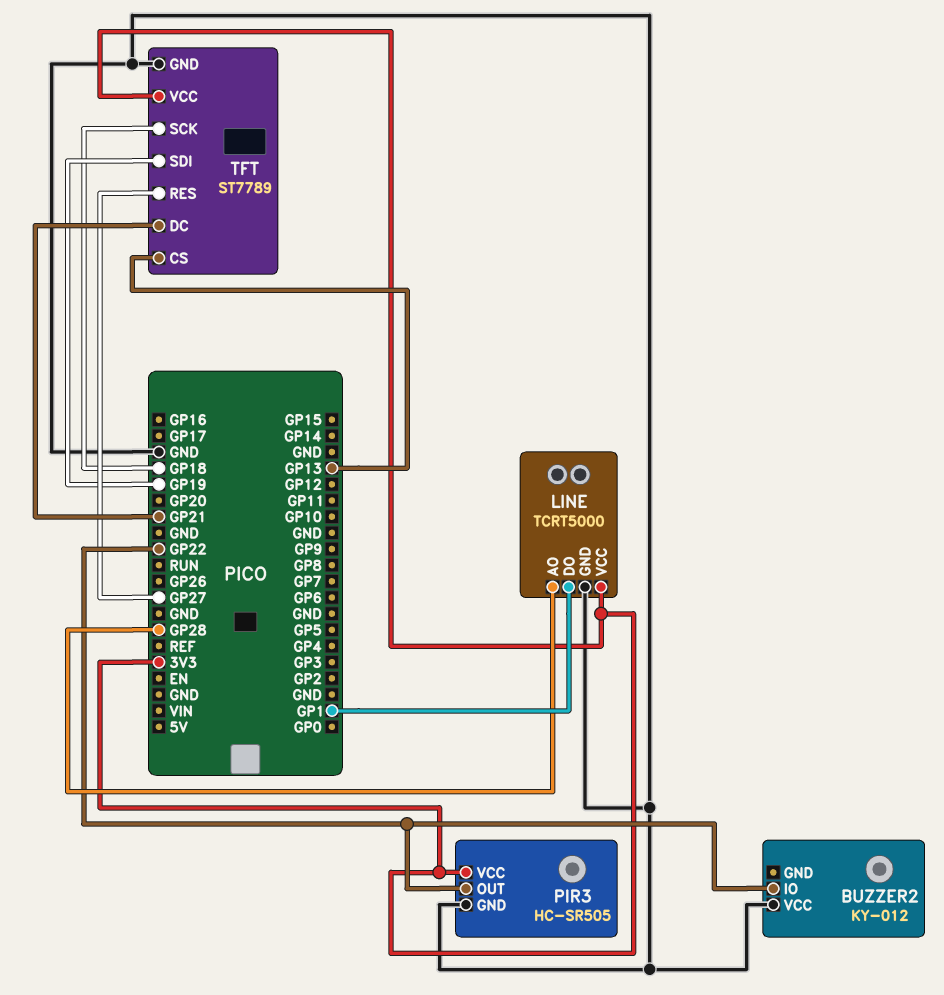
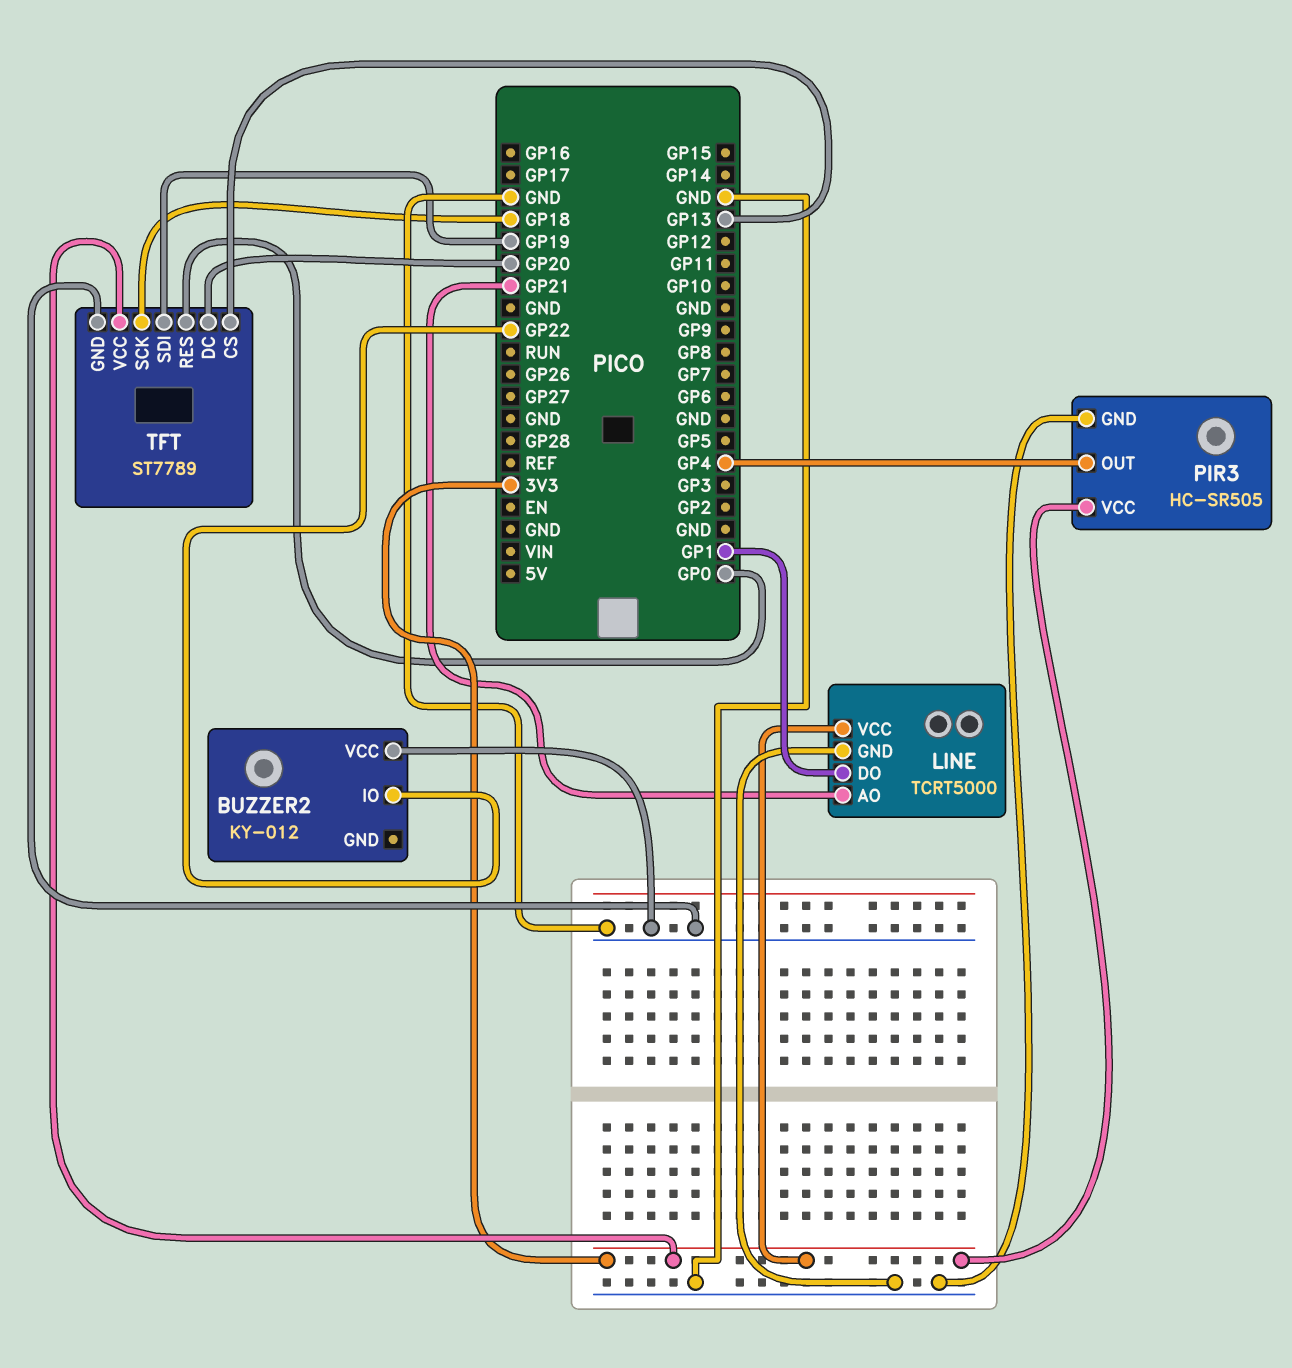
LINE pin AO: GP28 -> GP21
PIR3 pin OUT: GP22 -> GP4
TFT pin DC: GP21 -> GP20
TFT pin RES: GP27 -> GP0

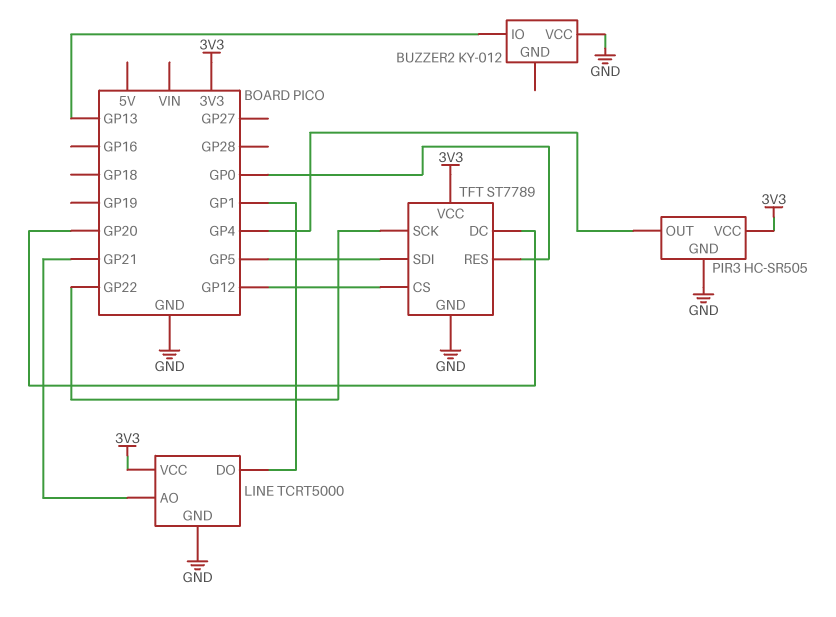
BUZZER2 pin IO: GP22 -> GP13
TFT pin CS: GP13 -> GP12
TFT pin SCK: GP18 -> GP22
TFT pin SDI: GP19 -> GP5

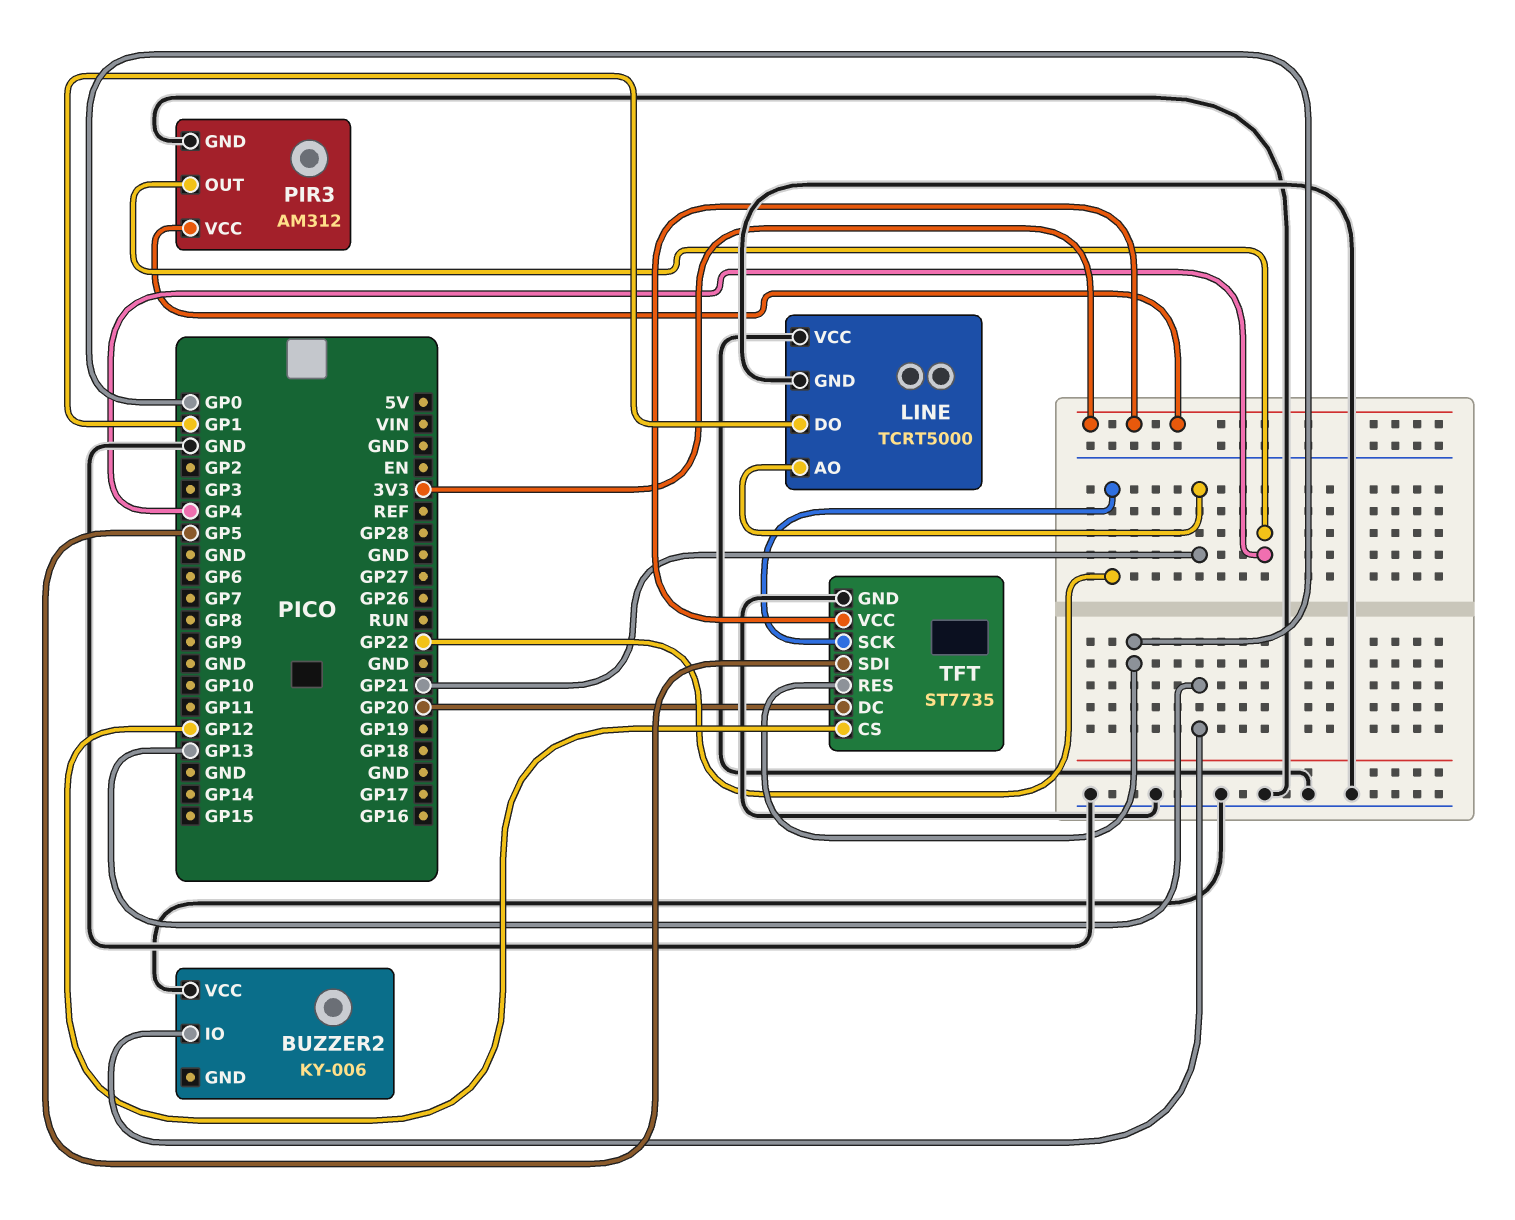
BUZZER2: KY-012 -> KY-006
LINE pin VCC: 3V3 -> GND
PIR3: HC-SR505 -> AM312
TFT: ST7789 -> ST7735

